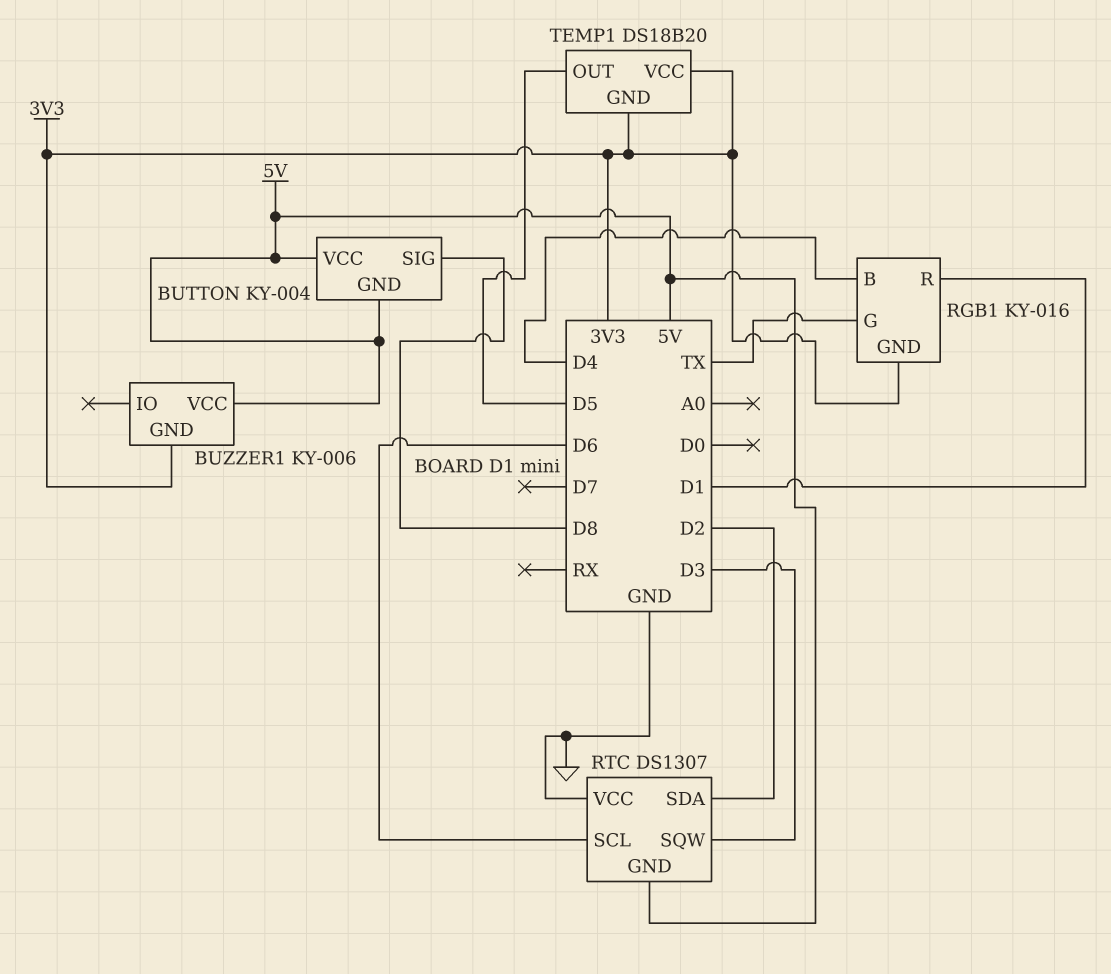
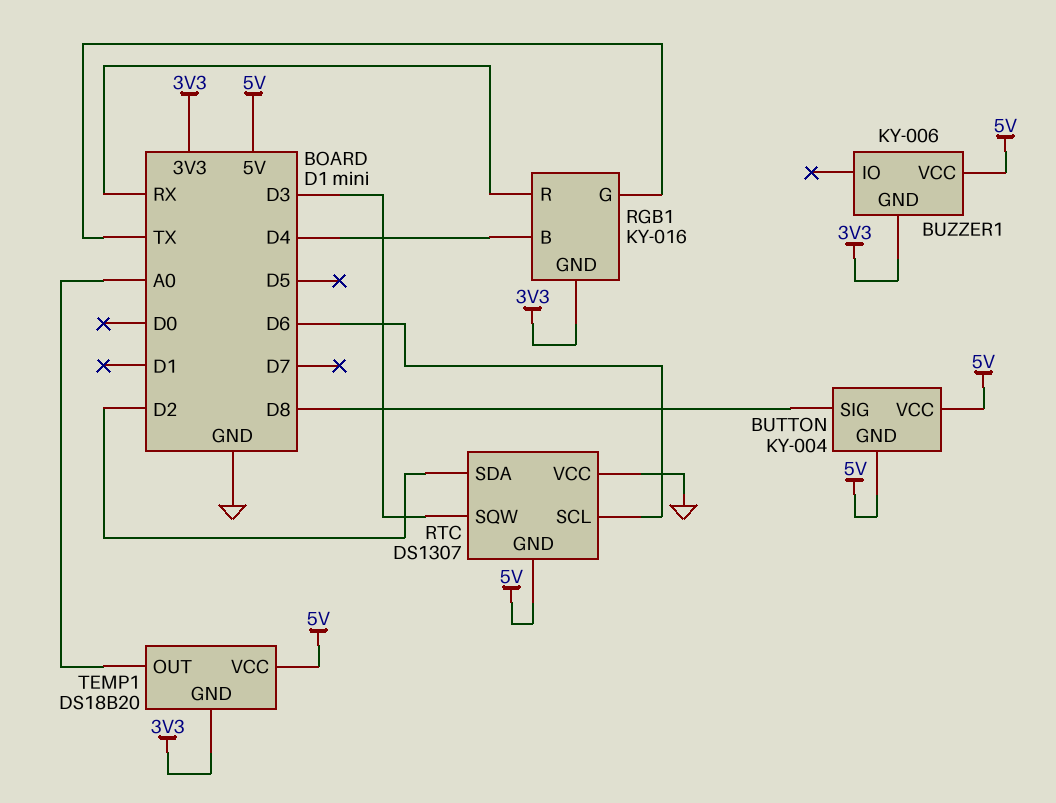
RGB1 pin R: D1 -> RX
TEMP1 pin OUT: D5 -> A0
TEMP1 pin VCC: 3V3 -> 5V

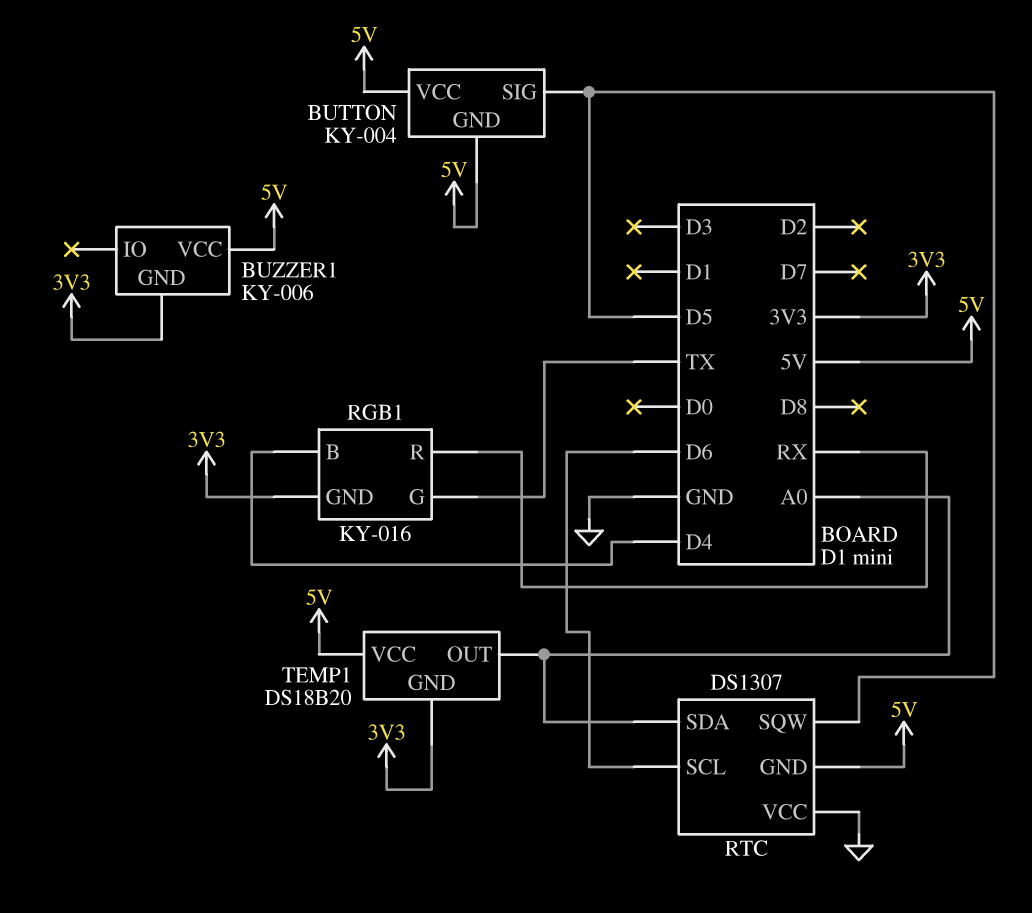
BUTTON pin SIG: D8 -> D5
RTC pin SDA: D2 -> A0
RTC pin SQW: D3 -> D5

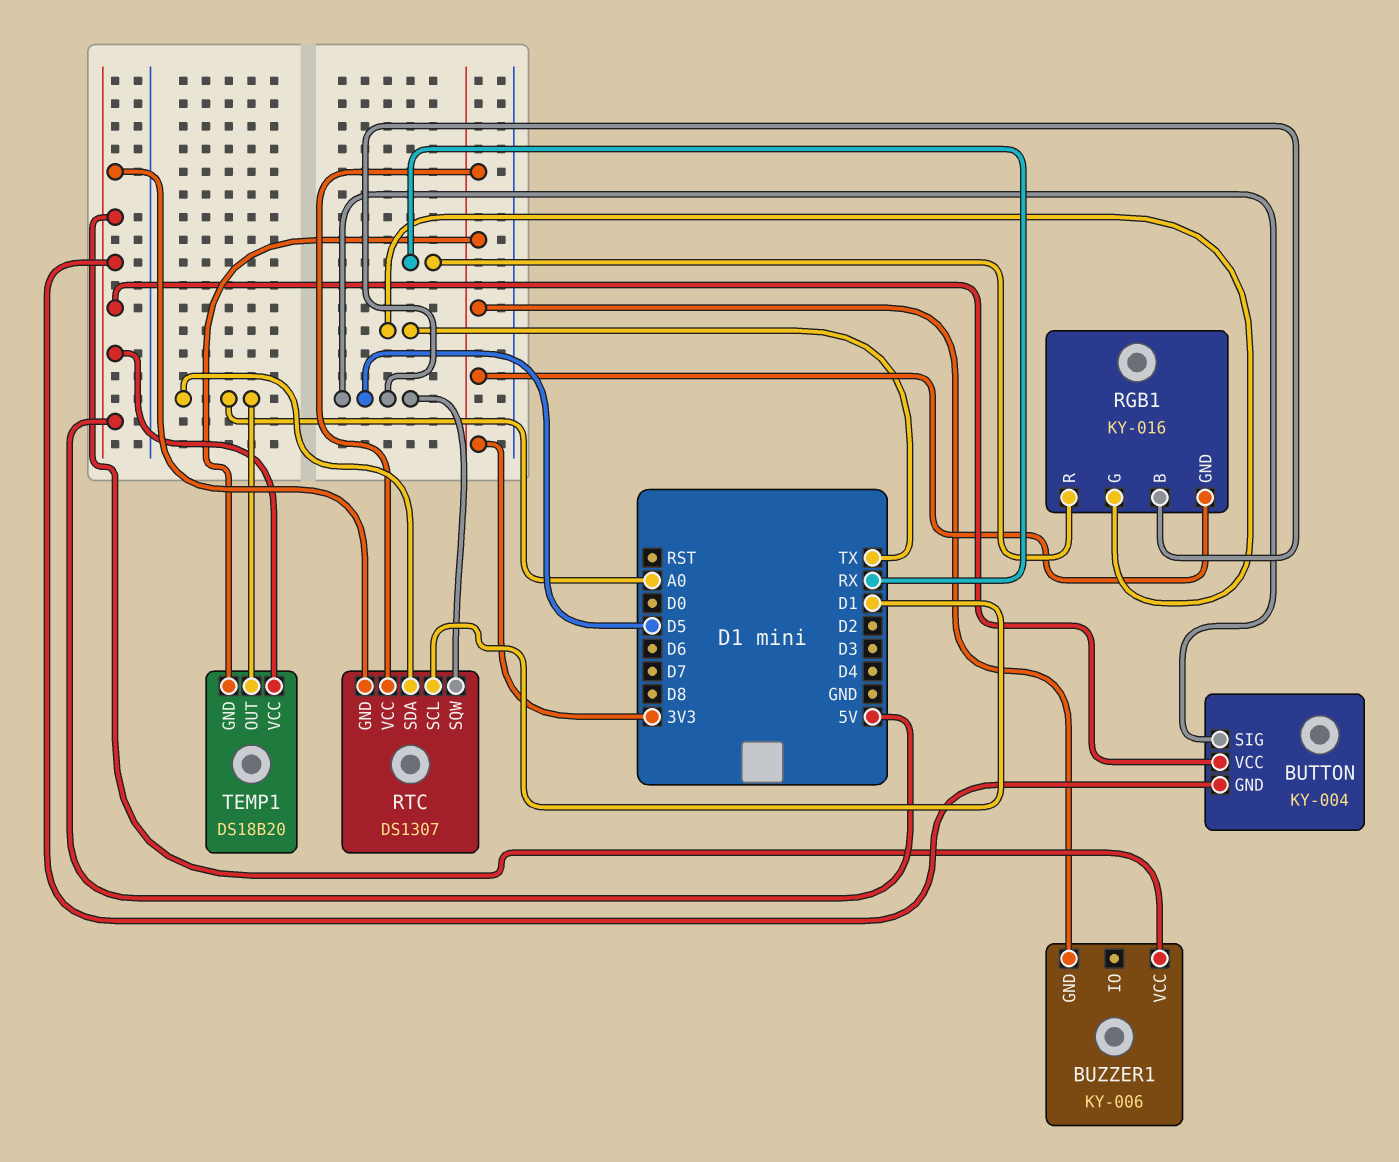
RGB1 pin B: D4 -> D5
RTC pin SCL: D6 -> D1
RTC pin VCC: GND -> 3V3

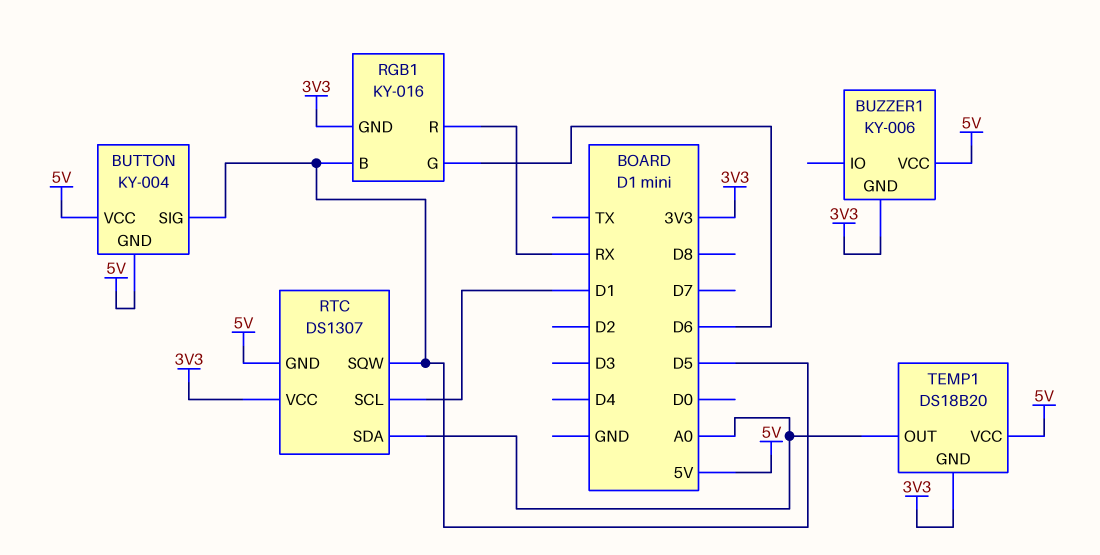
RGB1 pin G: TX -> D6

